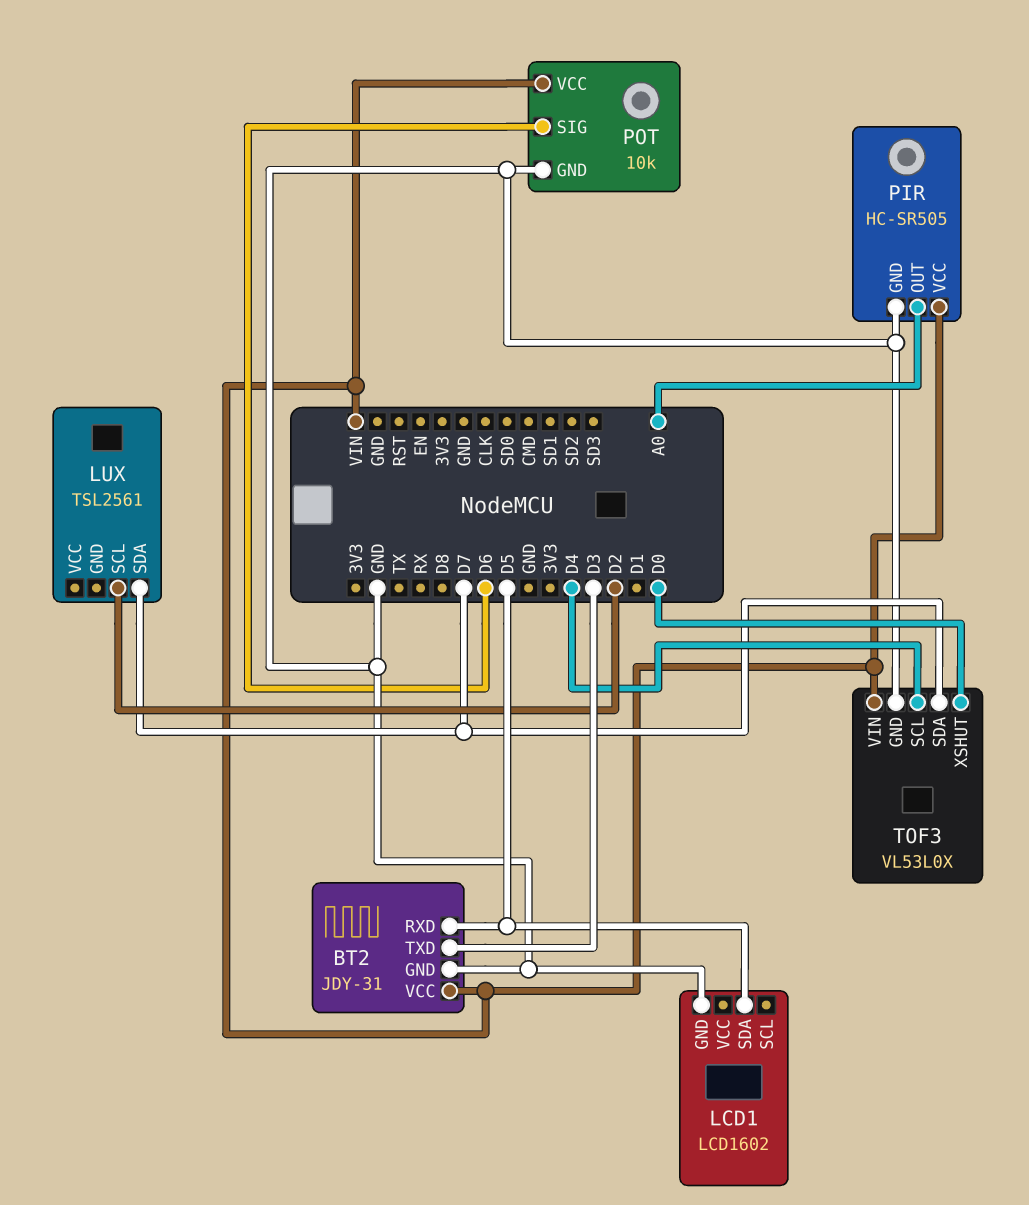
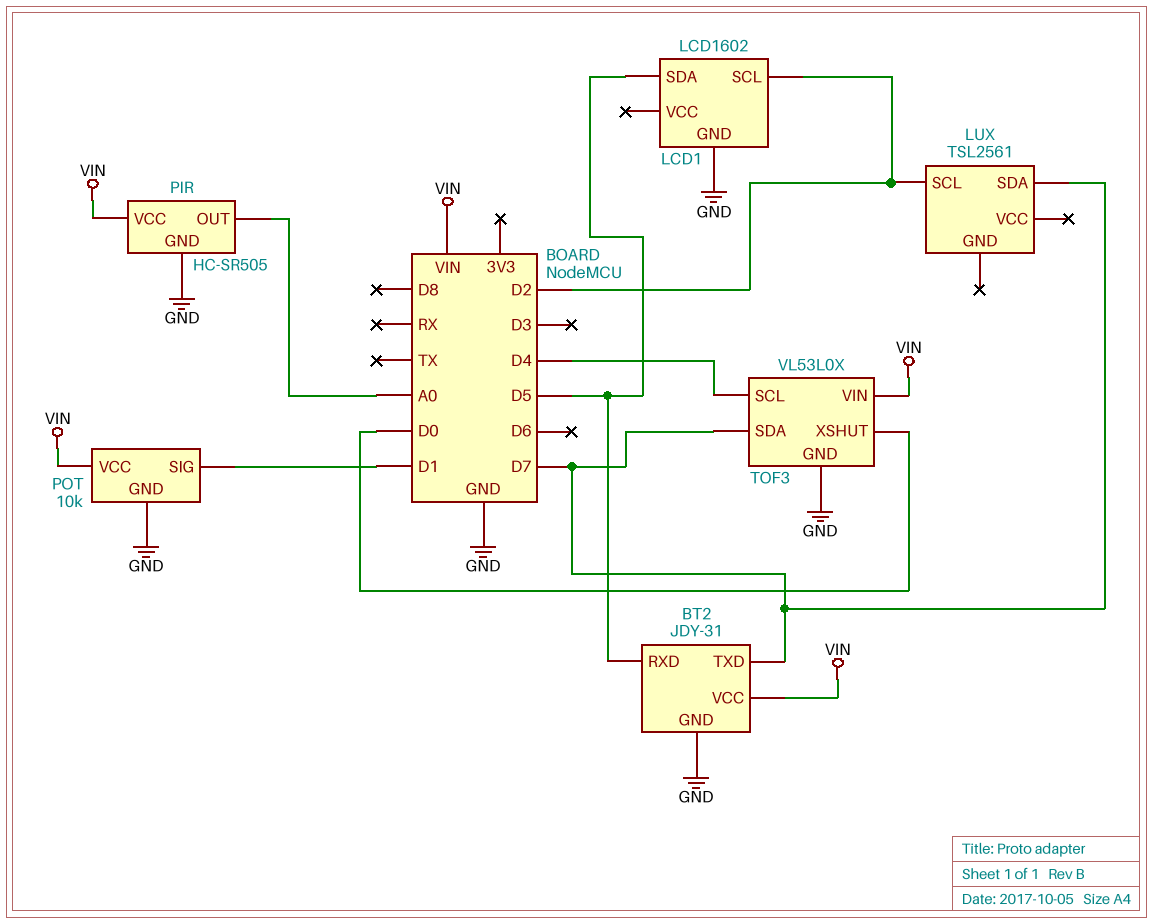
BT2 pin TXD: D3 -> D7
LCD1 pin SCL: none -> D2
POT pin SIG: D6 -> D1

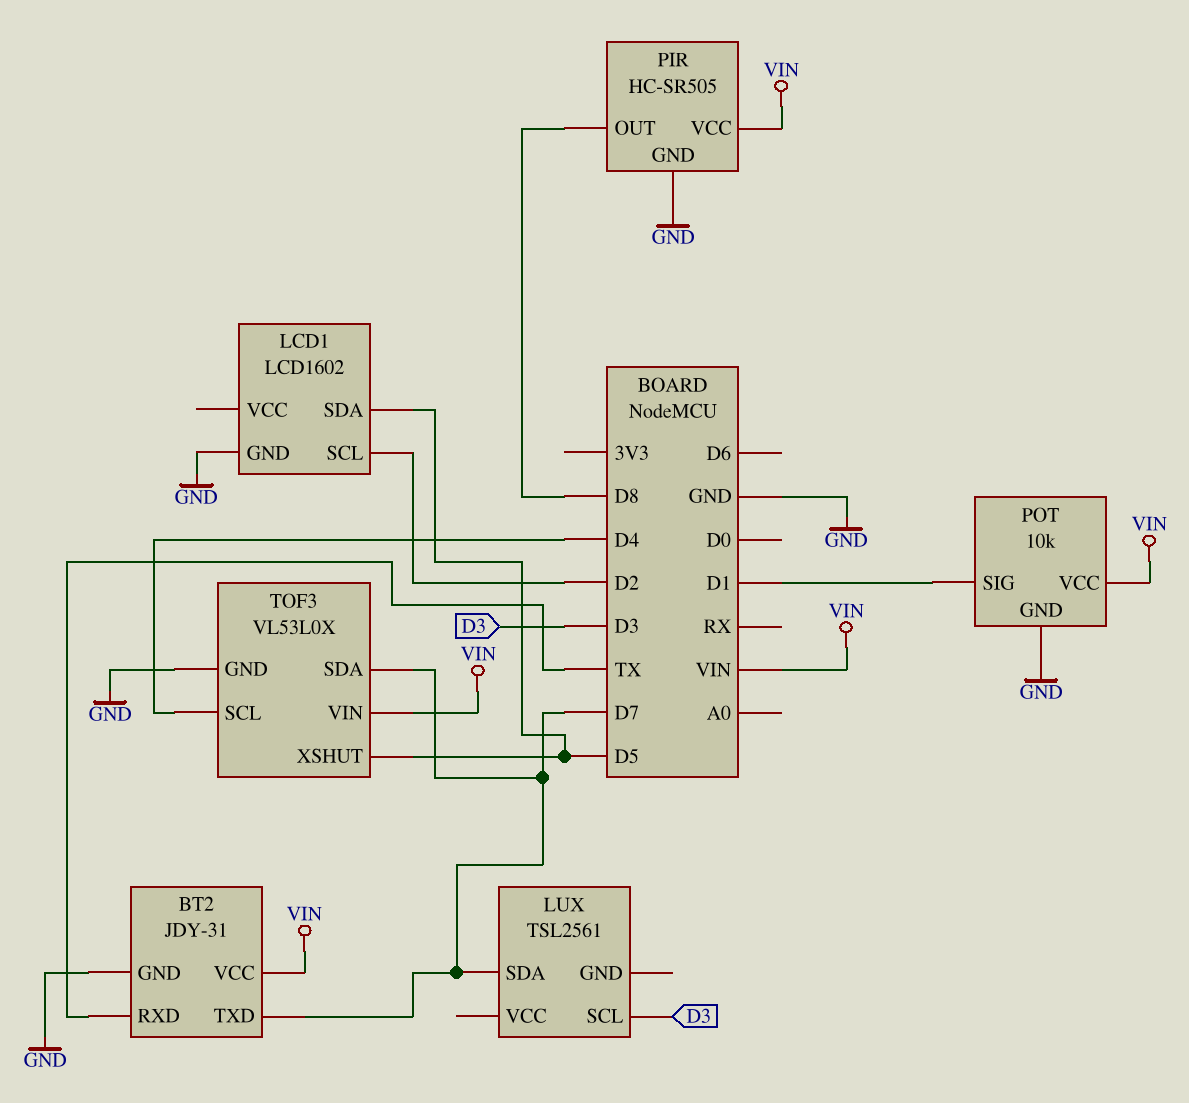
BT2 pin RXD: D5 -> TX
LUX pin SCL: D2 -> D3
PIR pin OUT: A0 -> D8
TOF3 pin XSHUT: D0 -> D5

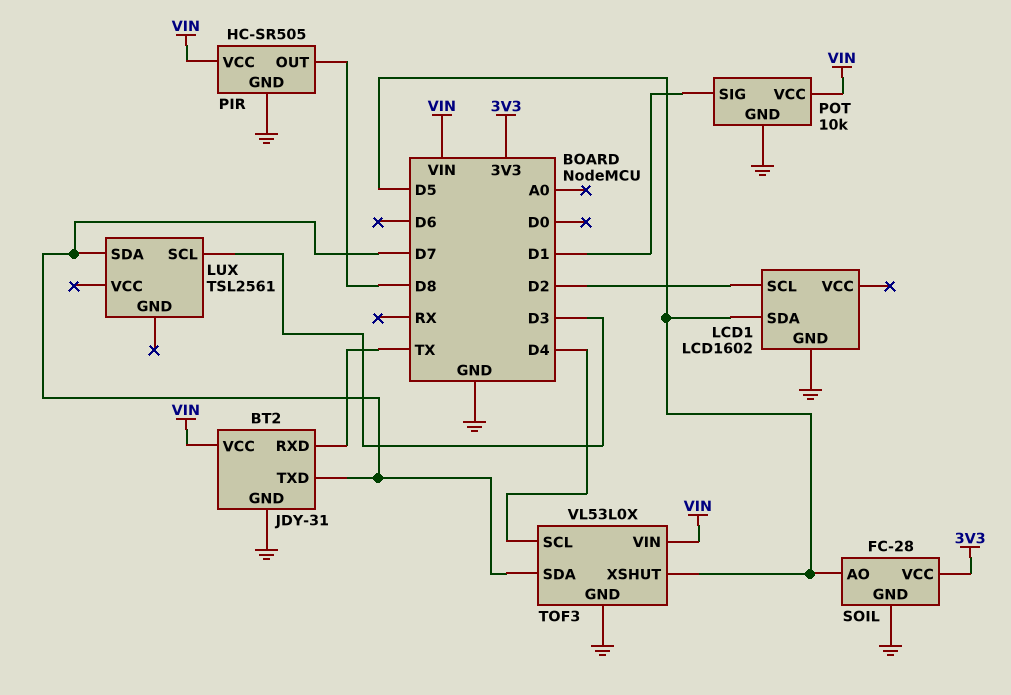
SOIL: none -> FC-28
SOIL pin AO: none -> D5
SOIL pin GND: none -> GND
SOIL pin VCC: none -> 3V3

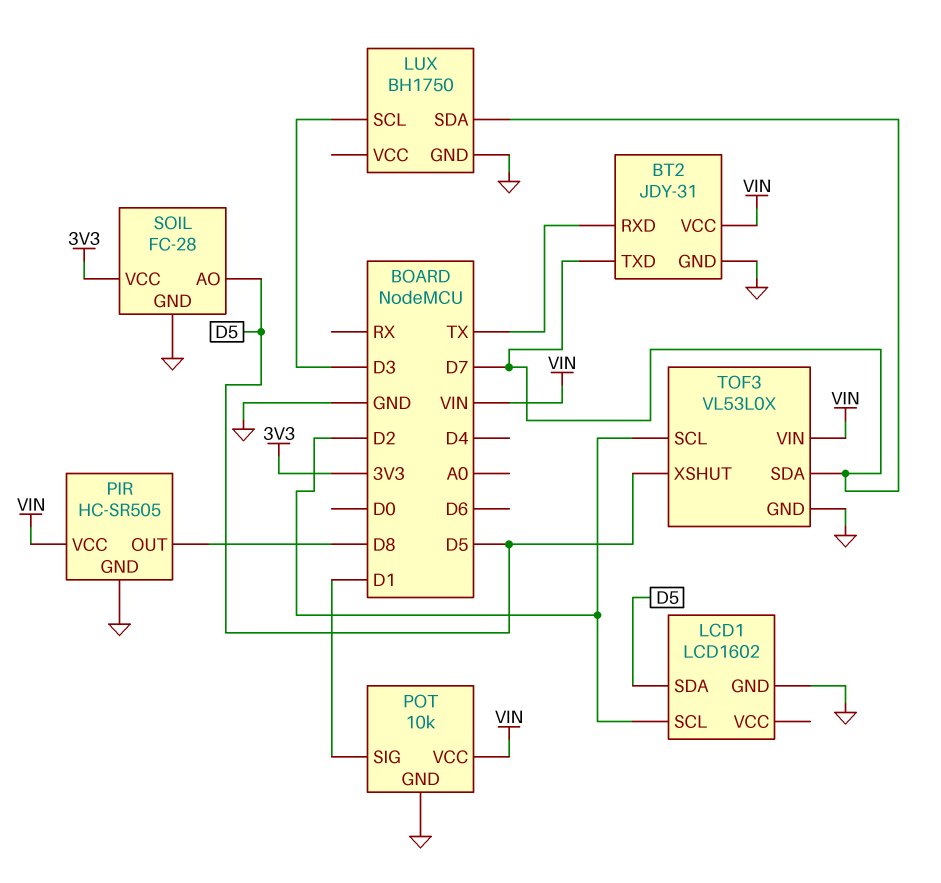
LUX: TSL2561 -> BH1750
LUX pin GND: none -> GND
TOF3 pin SCL: D4 -> D2

